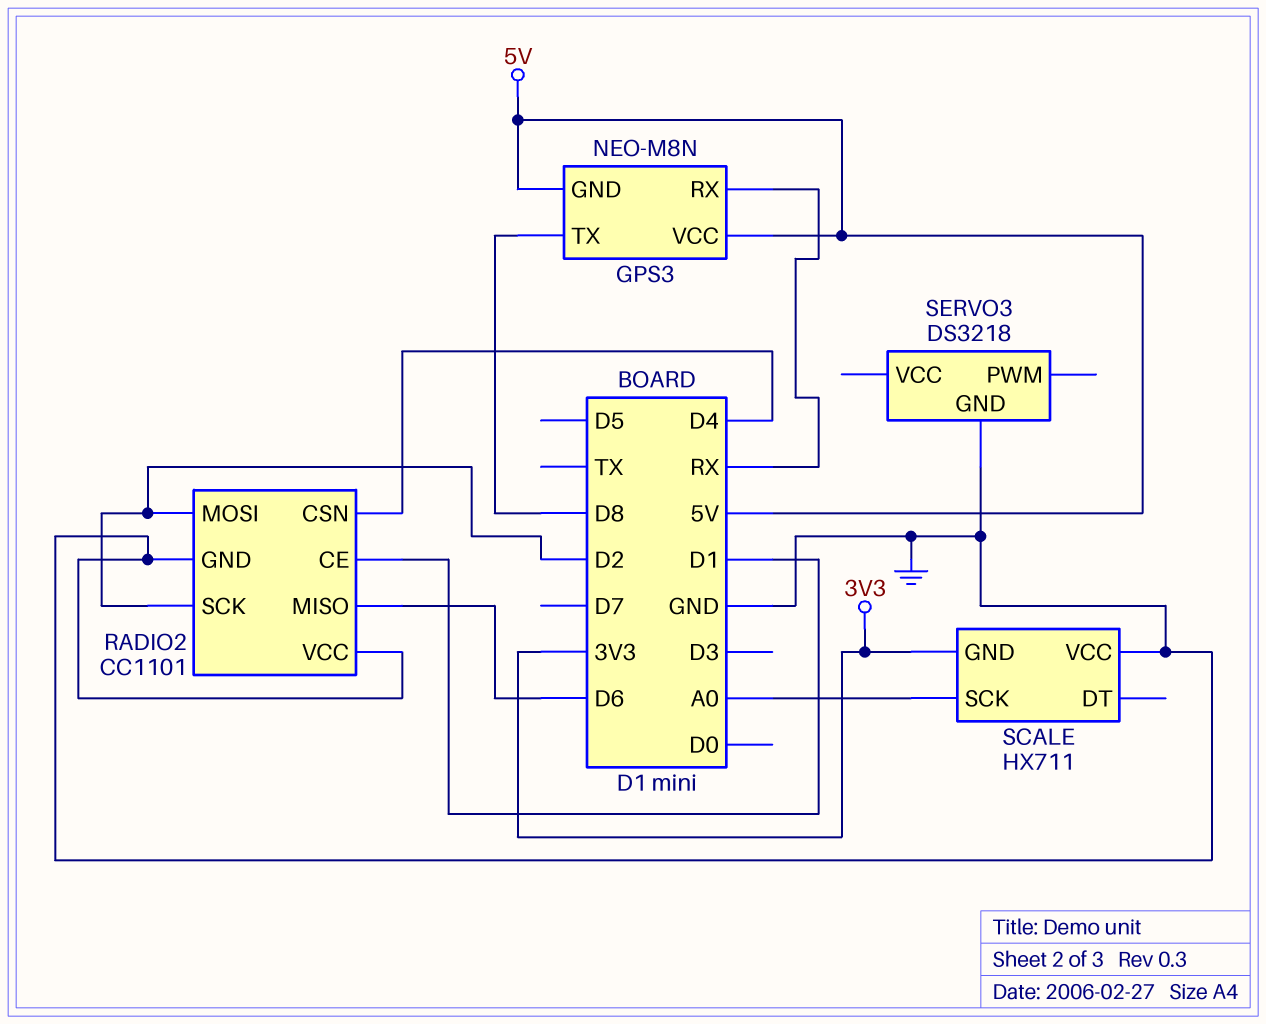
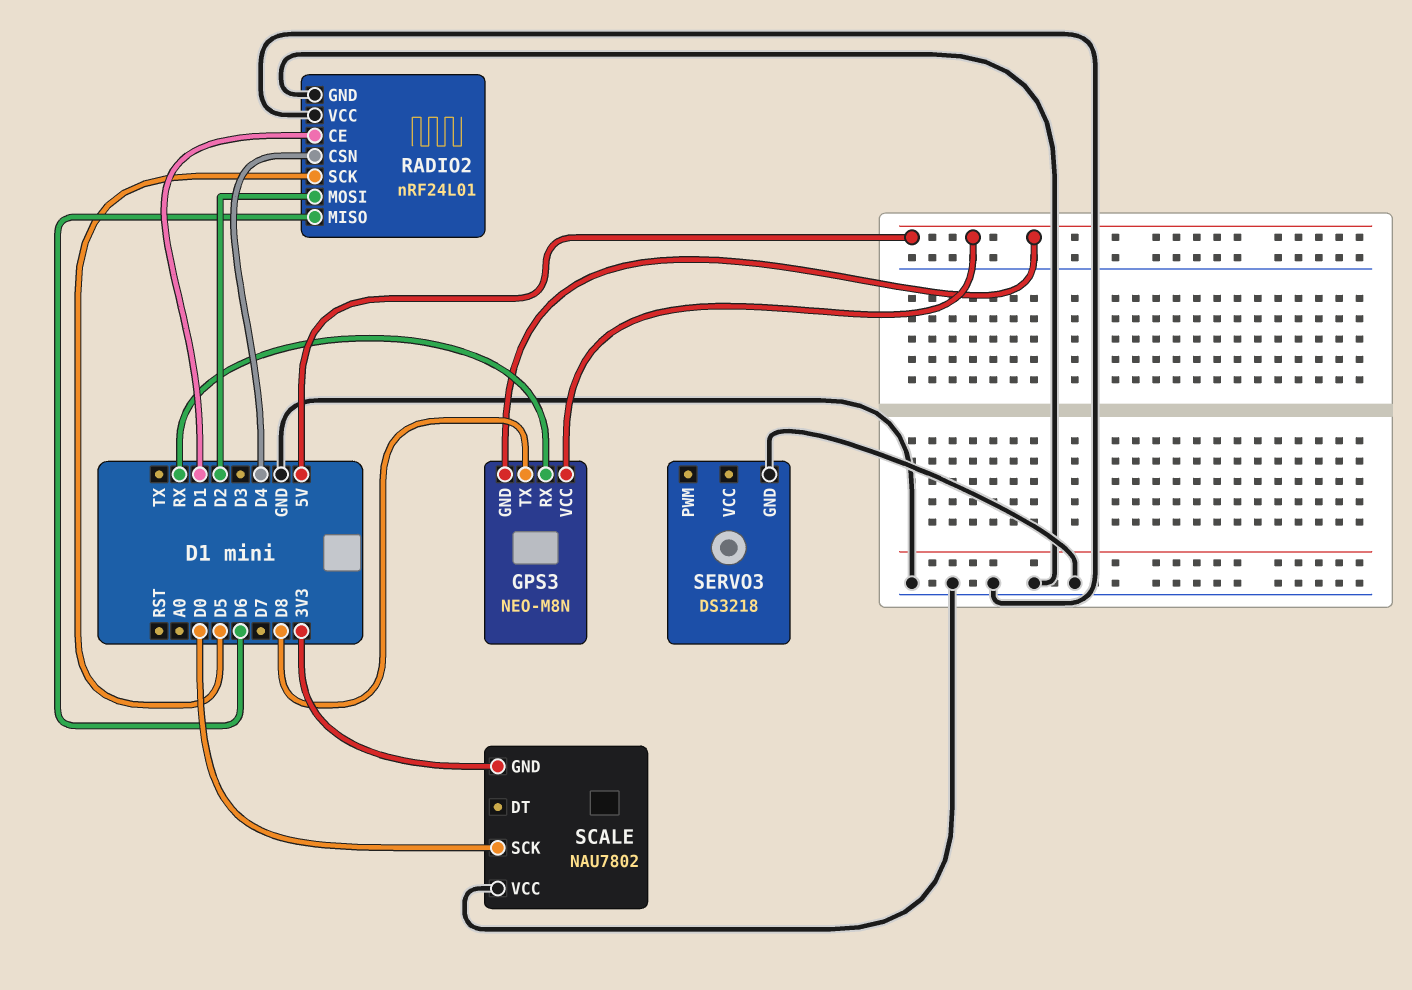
RADIO2: CC1101 -> nRF24L01
RADIO2 pin SCK: D2 -> D5
SCALE: HX711 -> NAU7802
SCALE pin SCK: A0 -> D0

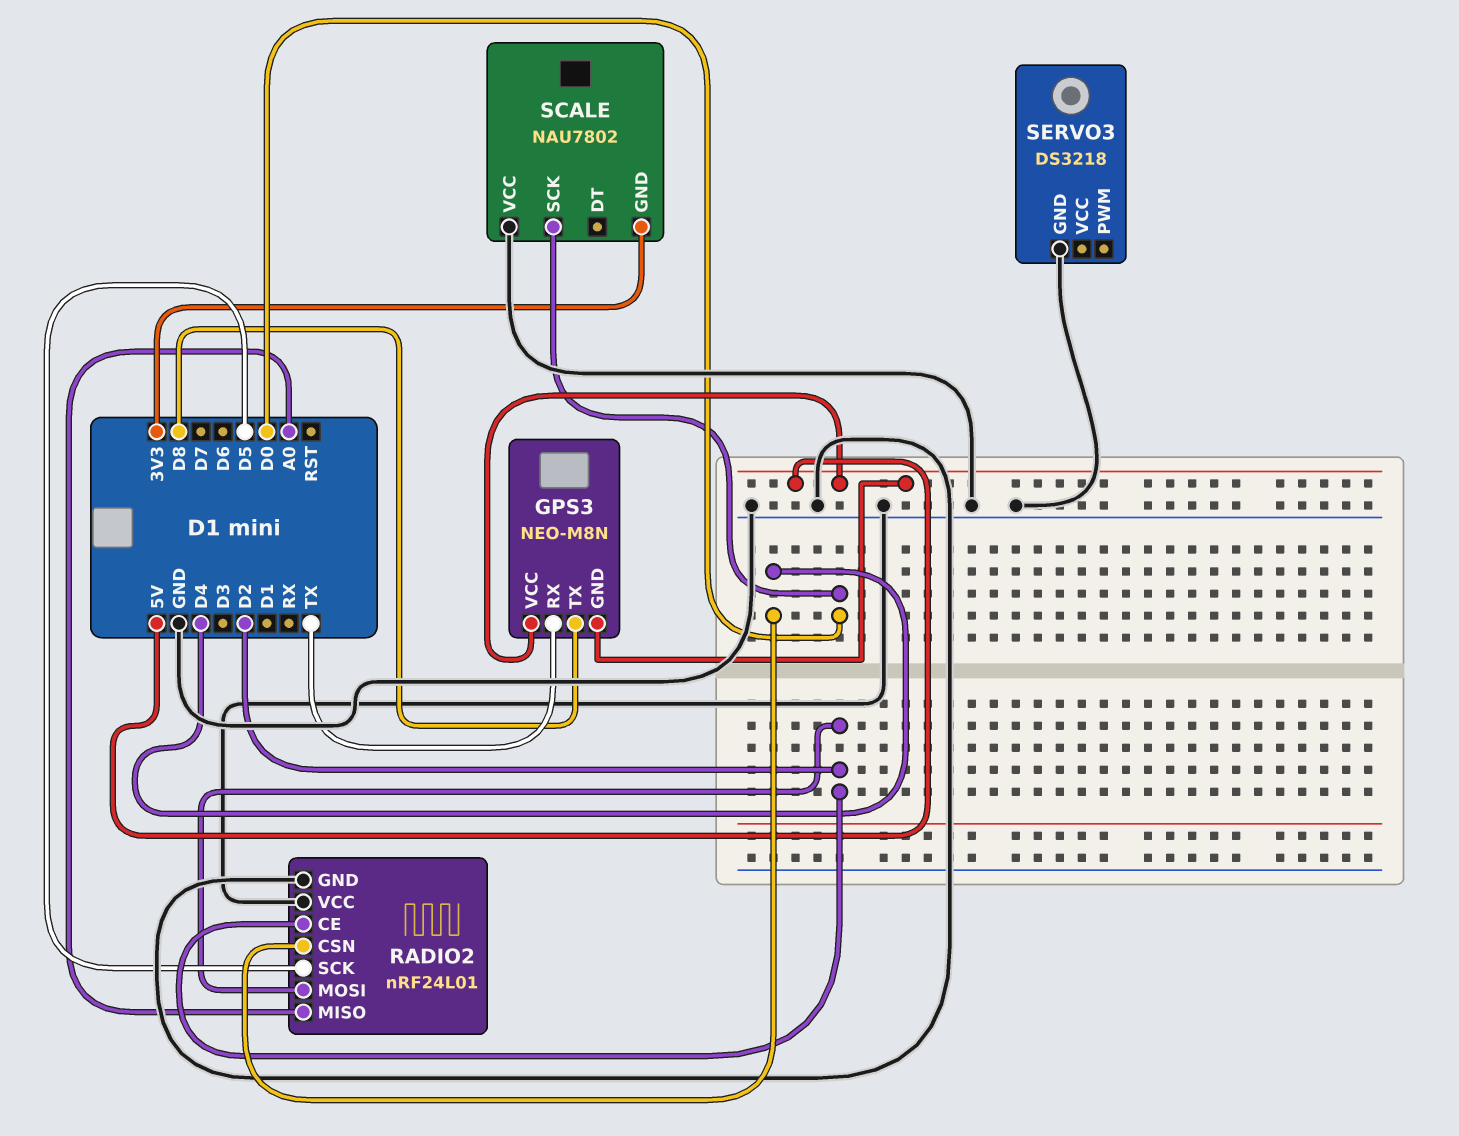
GPS3 pin RX: RX -> TX
RADIO2 pin CE: D1 -> D2
RADIO2 pin MISO: D6 -> A0

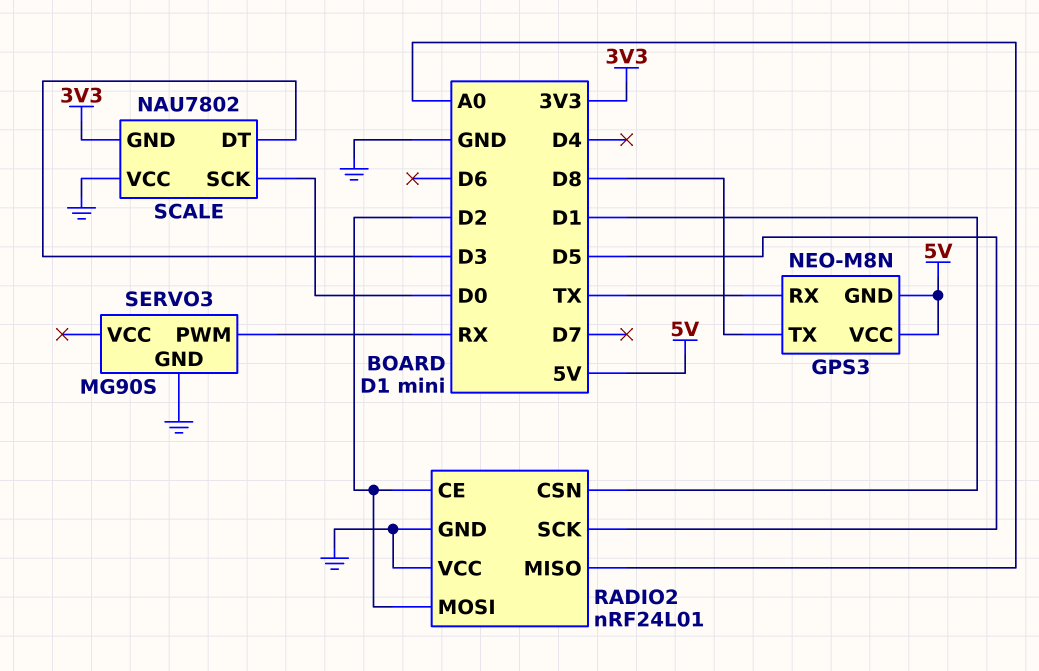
RADIO2 pin CSN: D4 -> D1
SCALE pin DT: none -> D3
SERVO3: DS3218 -> MG90S
SERVO3 pin PWM: none -> RX

